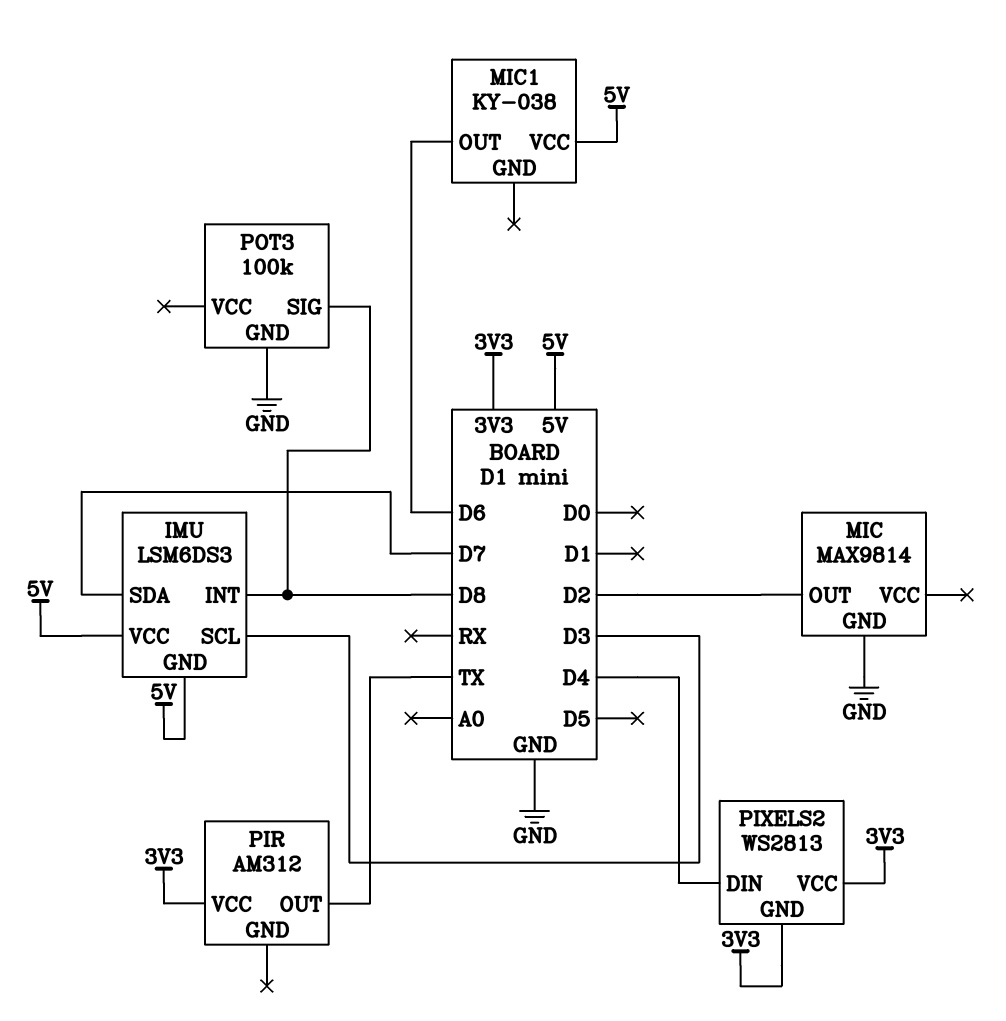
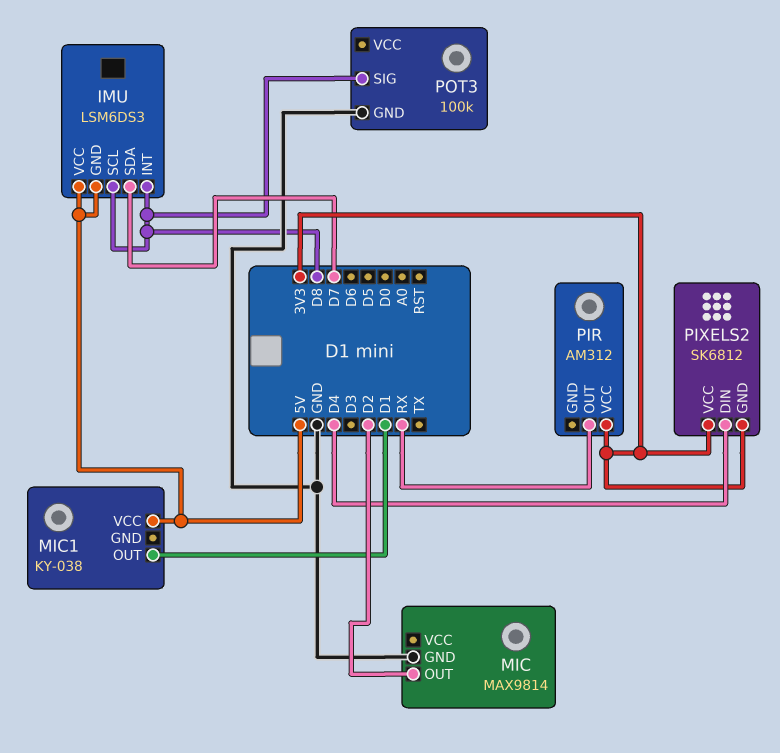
IMU pin SCL: D3 -> D8
MIC1 pin OUT: D6 -> D1
PIR pin OUT: TX -> RX
PIXELS2: WS2813 -> SK6812

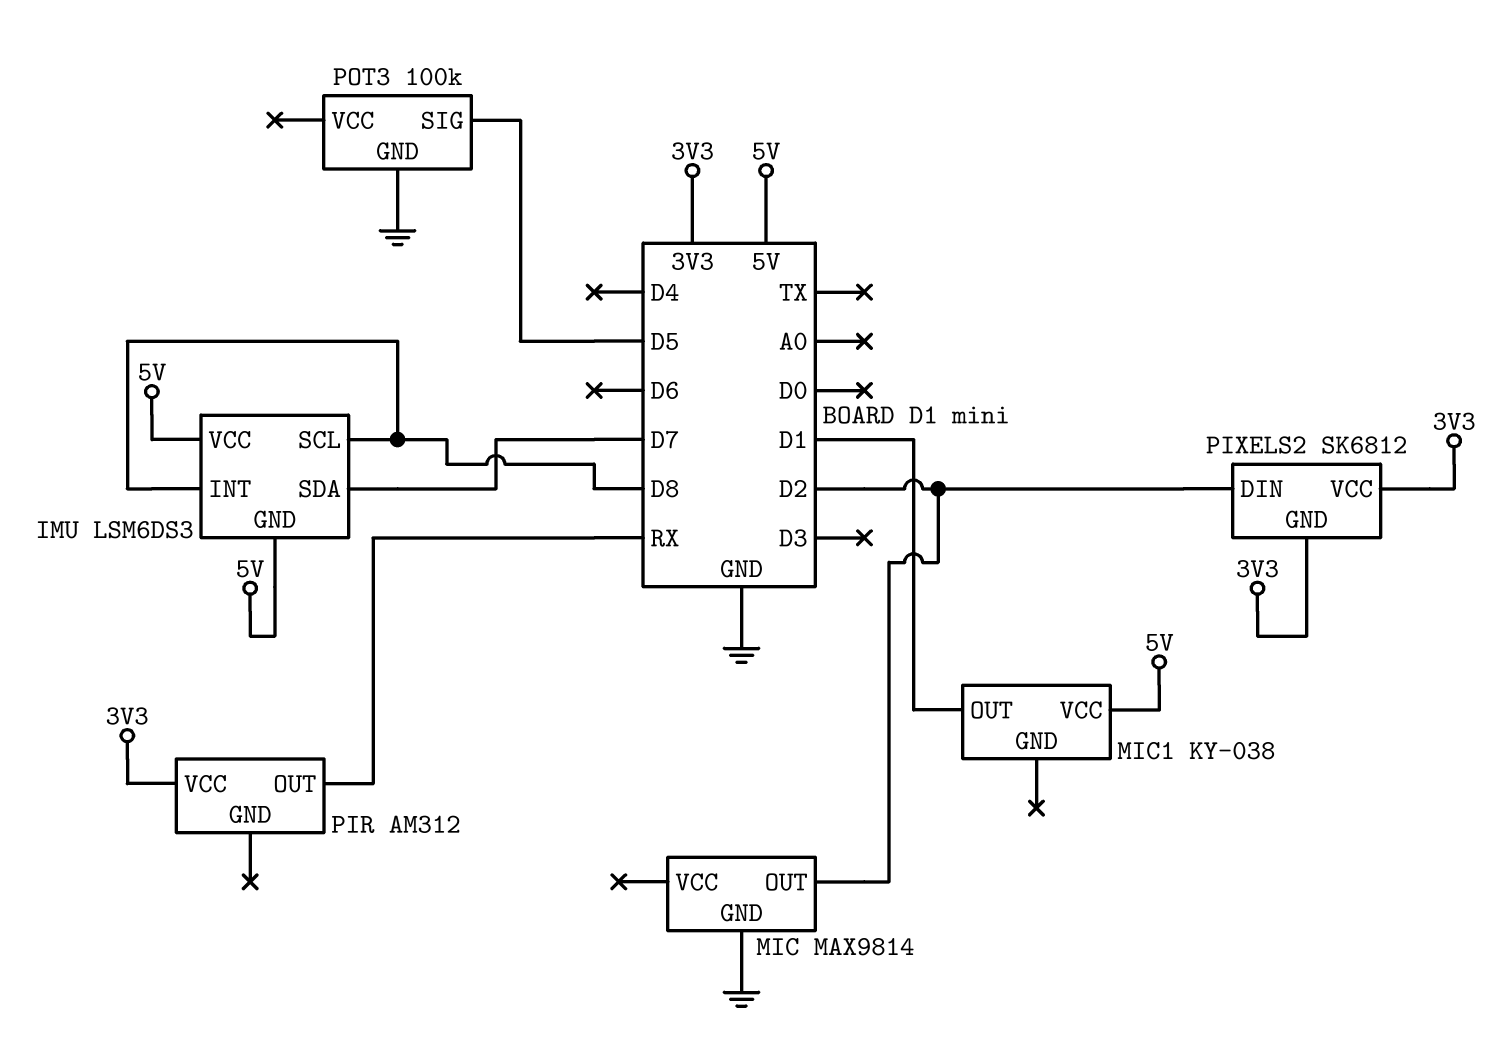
PIXELS2 pin DIN: D4 -> D2
POT3 pin SIG: D8 -> D5

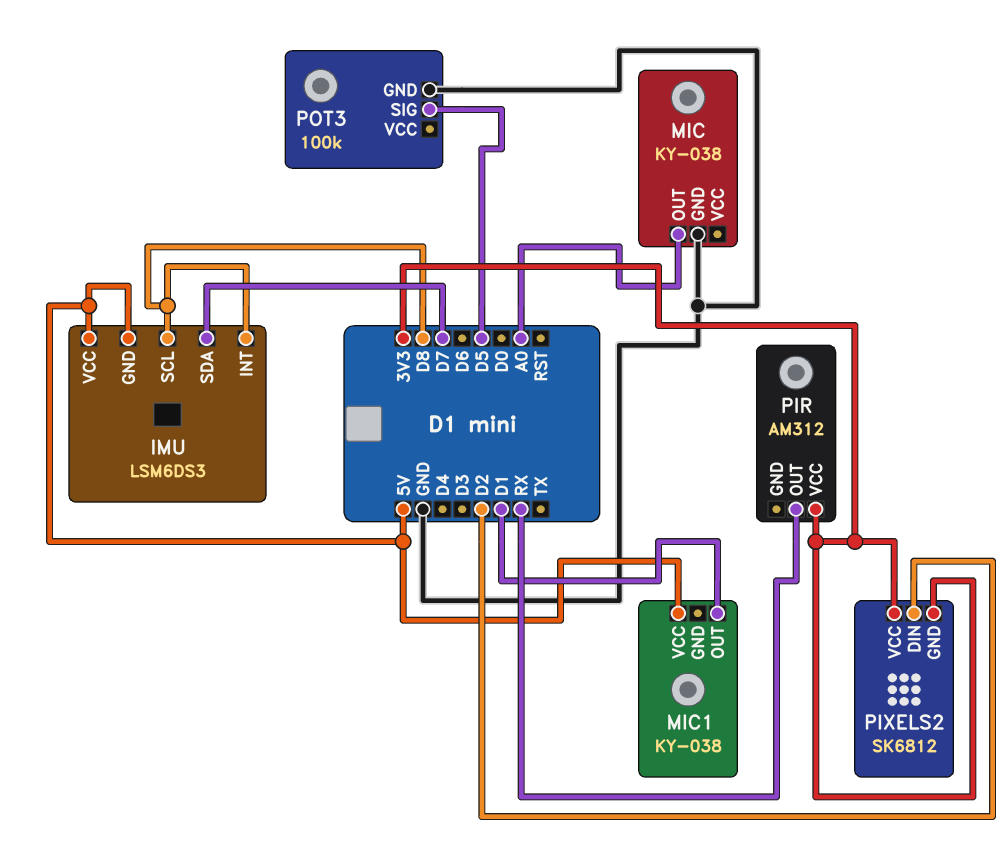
MIC: MAX9814 -> KY-038
MIC pin OUT: D2 -> A0

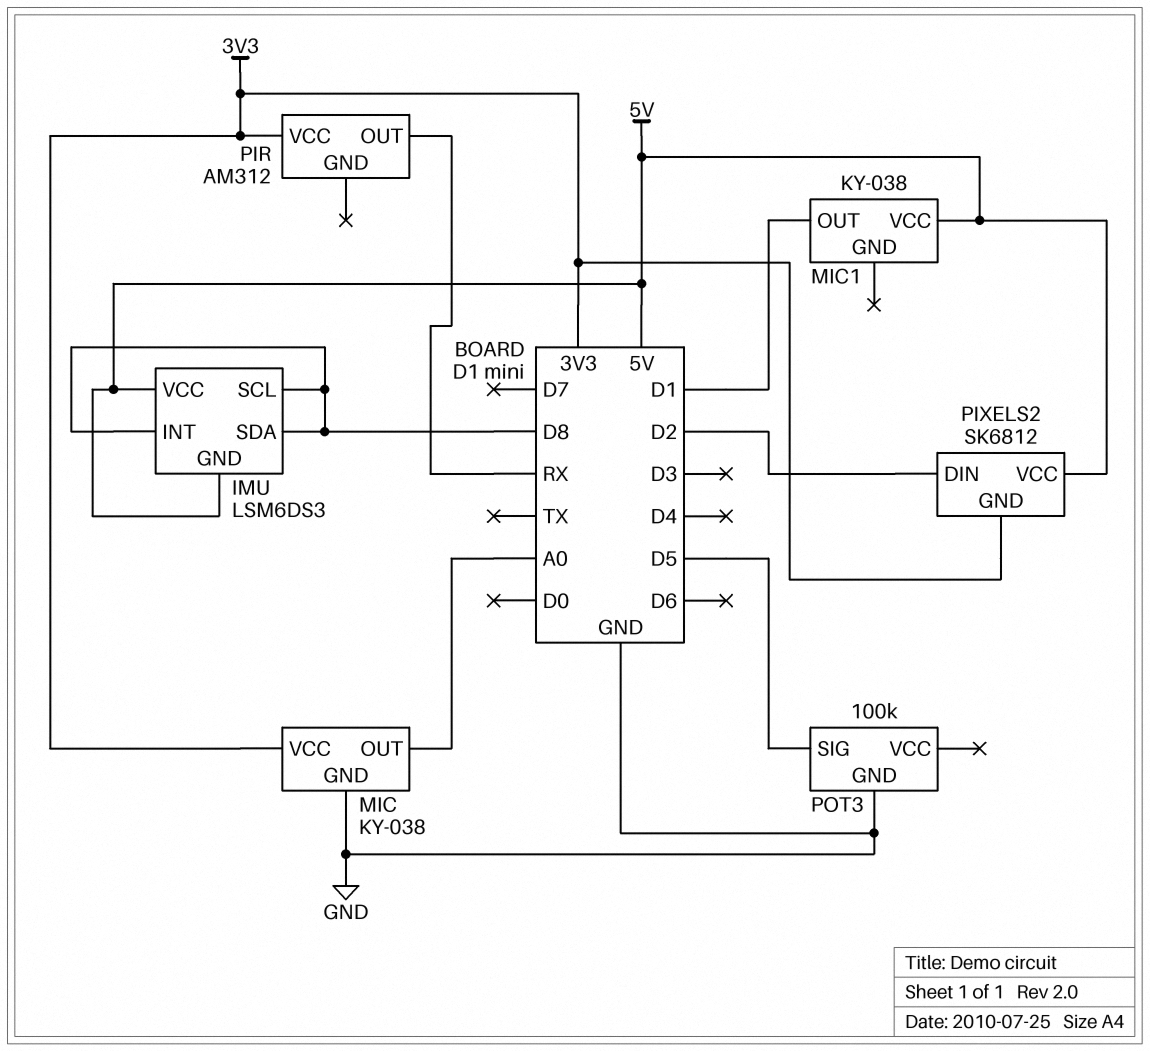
IMU pin SDA: D7 -> D8
MIC pin VCC: none -> 3V3
PIXELS2 pin VCC: 3V3 -> 5V

